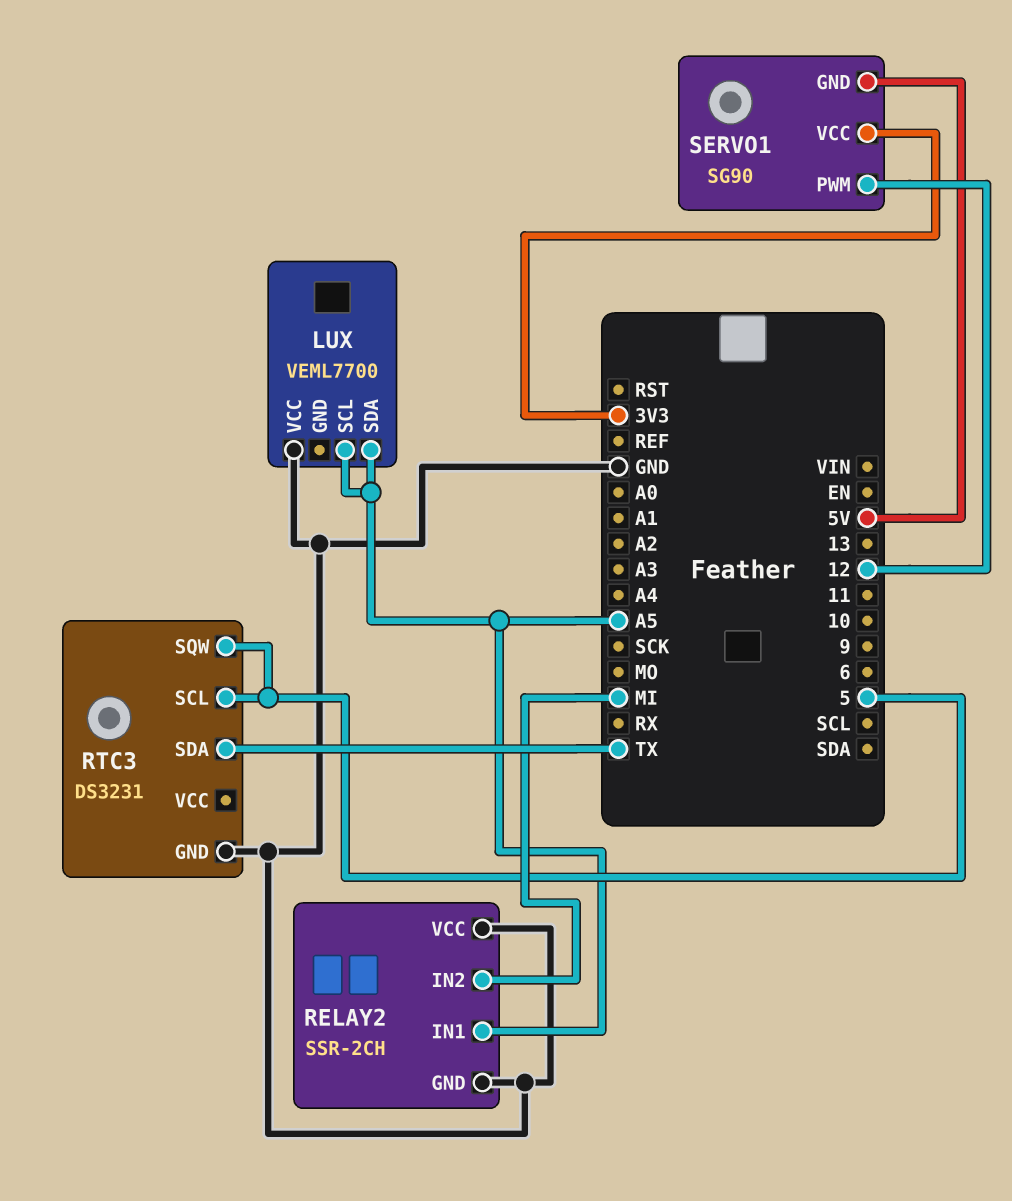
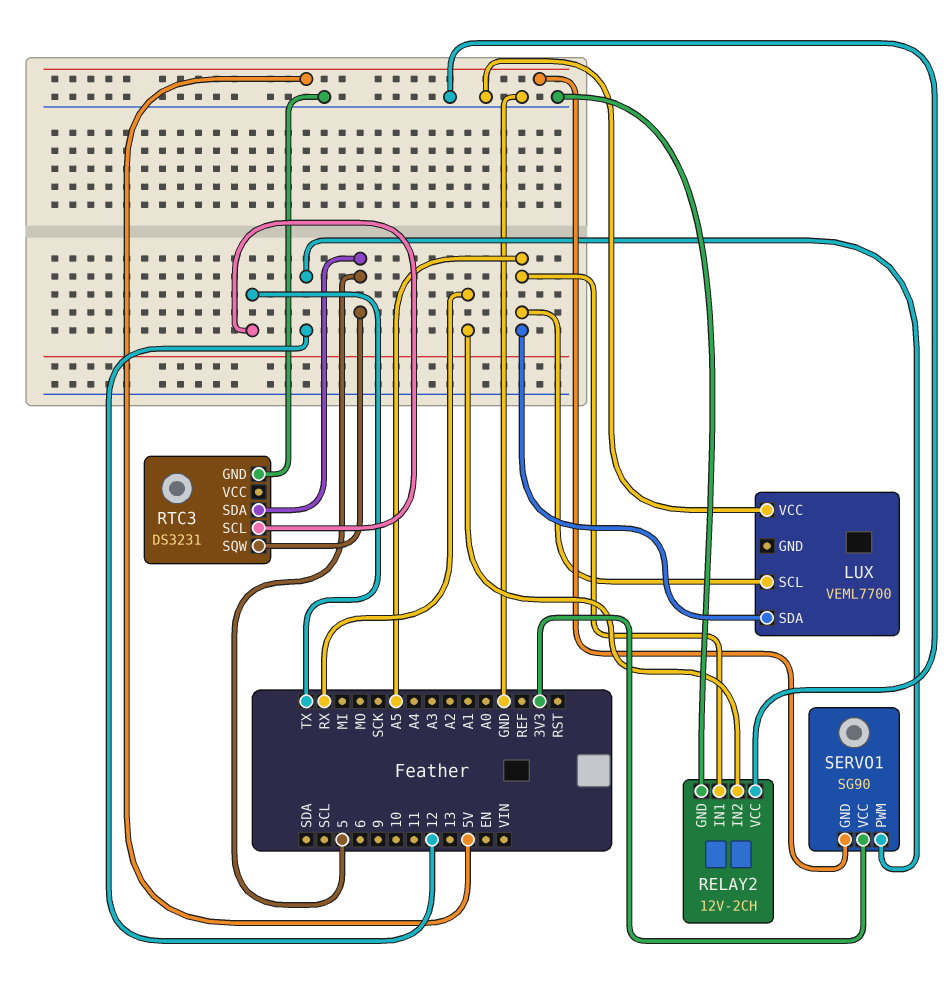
RELAY2: SSR-2CH -> 12V-2CH
RELAY2 pin IN2: MI -> RX
RTC3 pin SCL: 5 -> TX
RTC3 pin SDA: TX -> 5

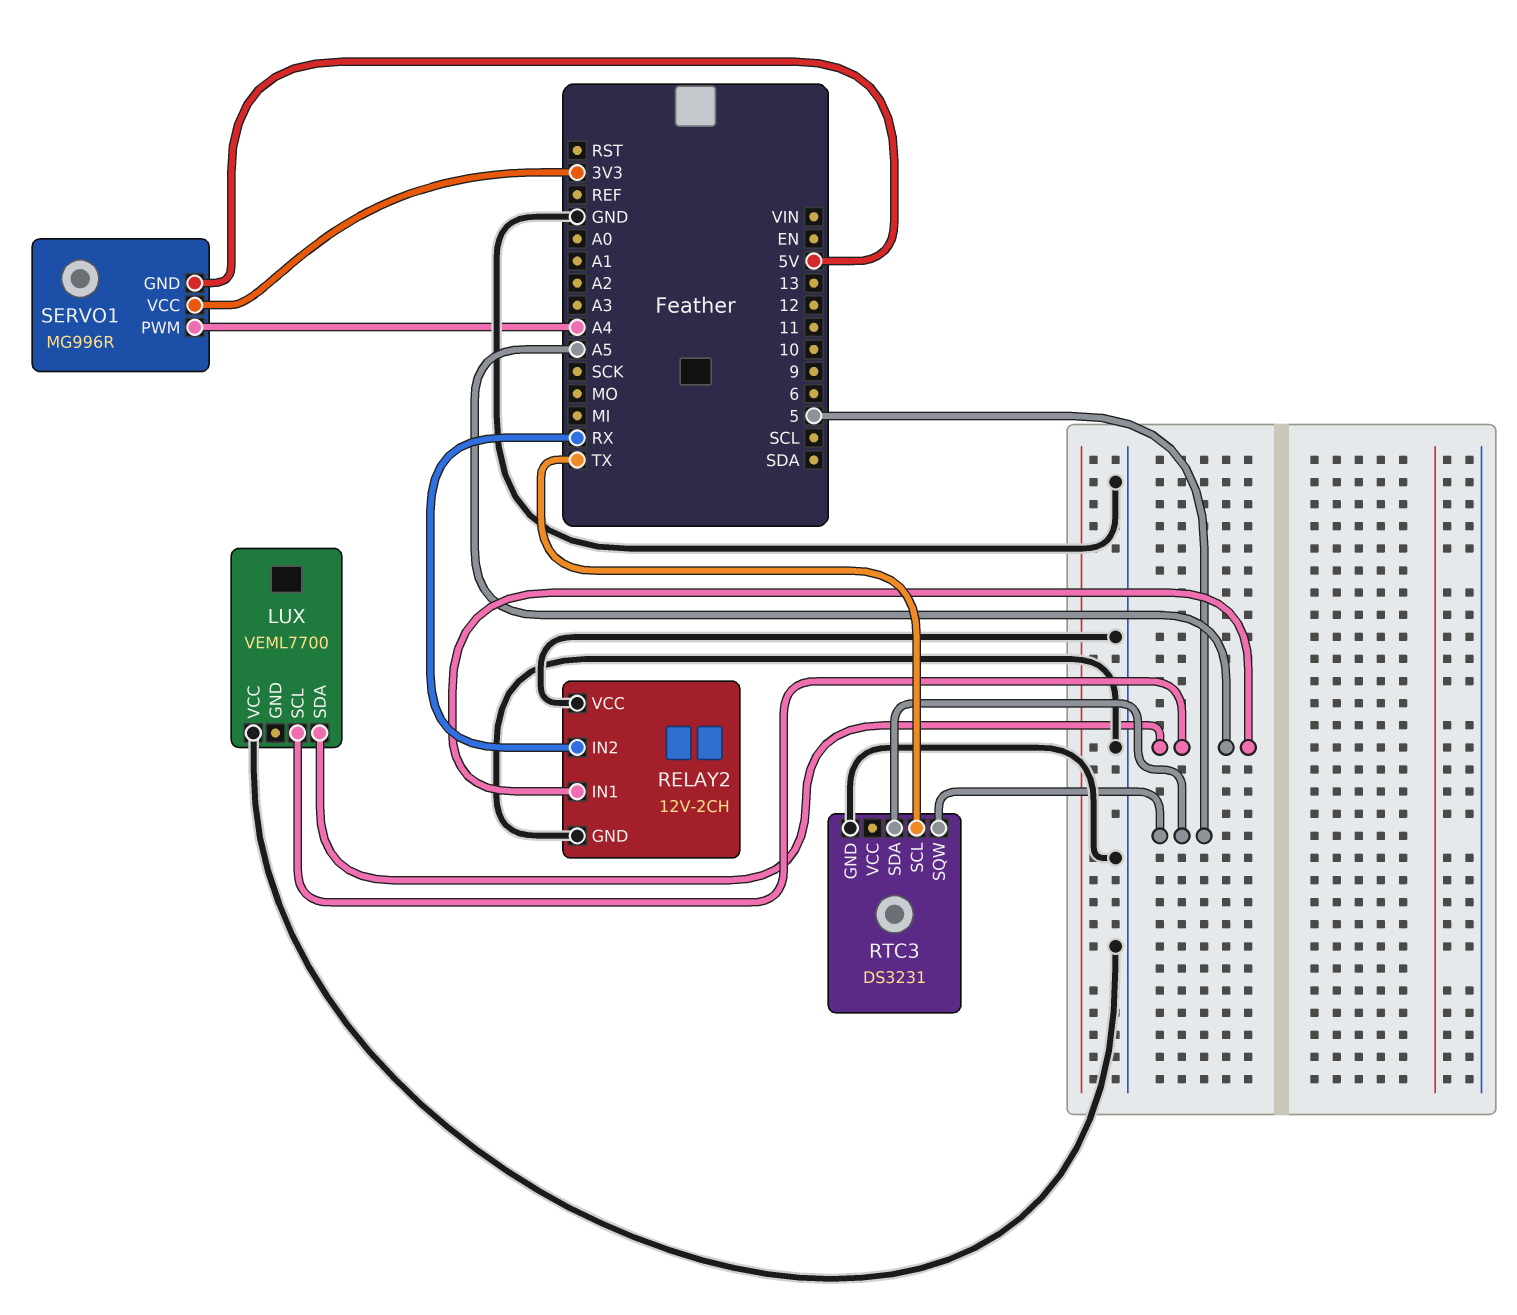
SERVO1: SG90 -> MG996R
SERVO1 pin PWM: 12 -> A4

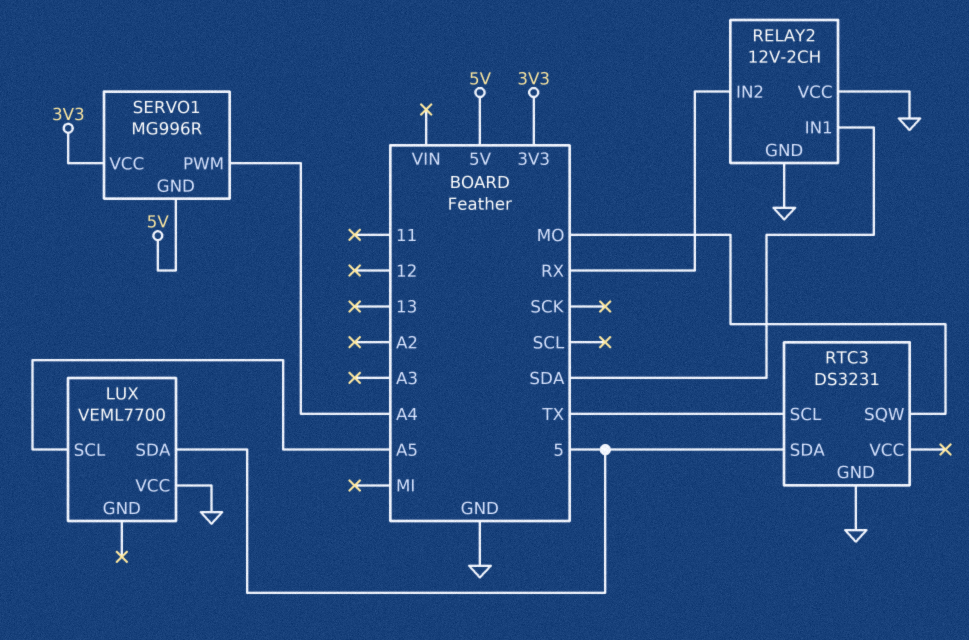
LUX pin SDA: A5 -> 5
RELAY2 pin IN1: A5 -> SDA
RTC3 pin SQW: 5 -> MO

